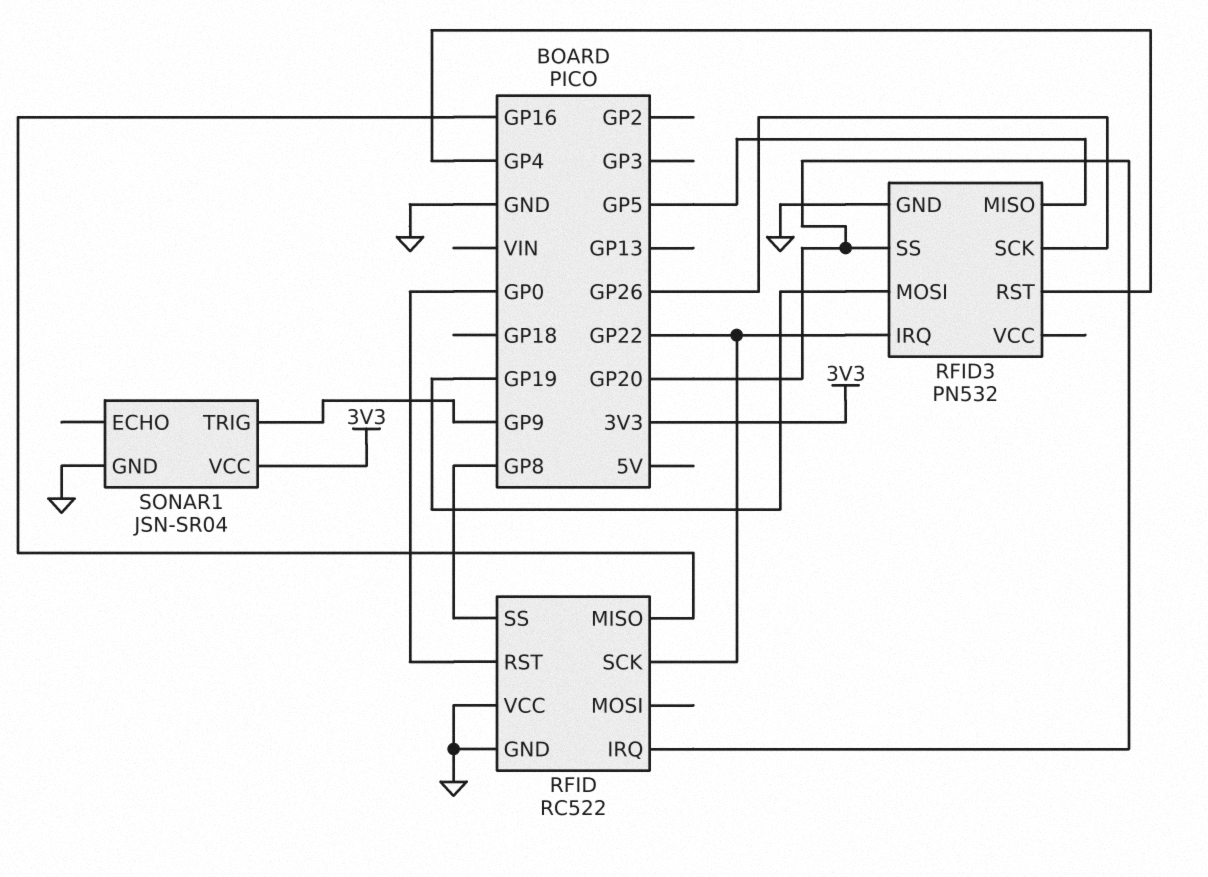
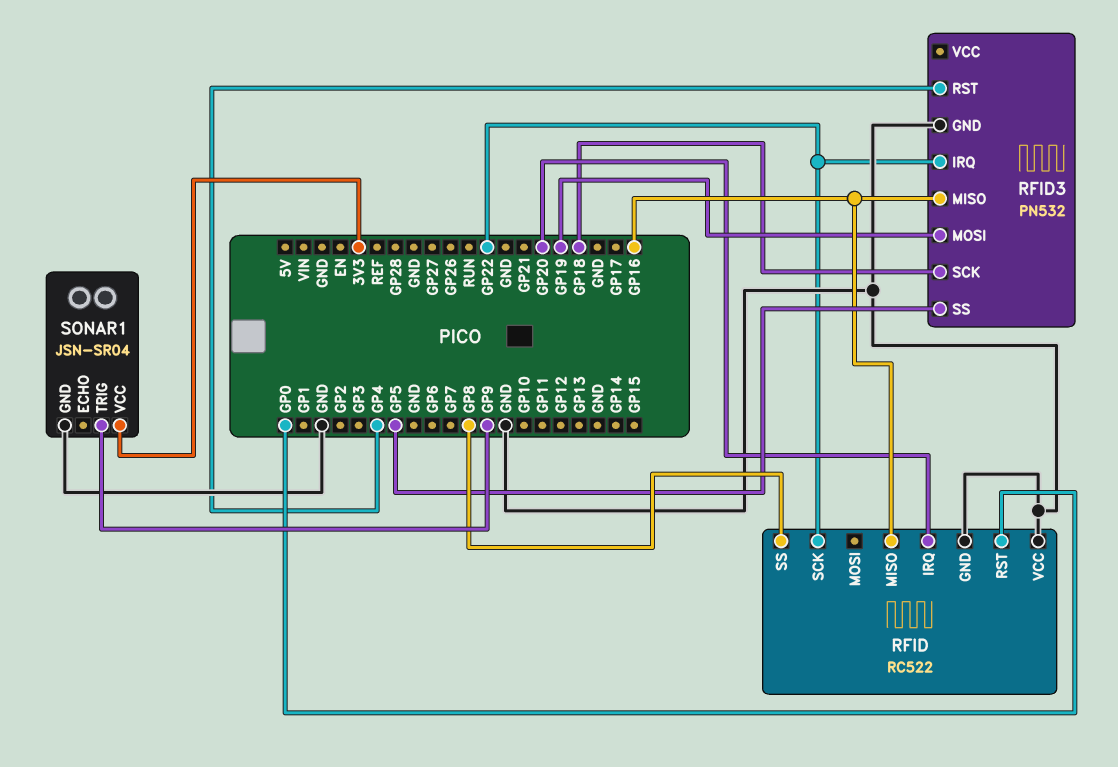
RFID3 pin MISO: GP5 -> GP16
RFID3 pin SCK: GP26 -> GP18
RFID3 pin SS: GP20 -> GP5

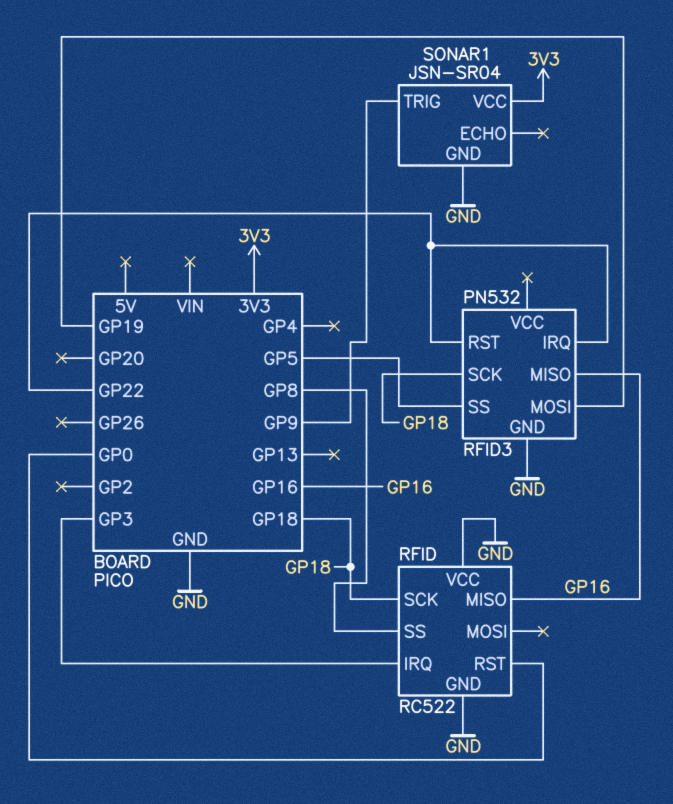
RFID pin IRQ: GP20 -> GP3
RFID pin SCK: GP22 -> GP18
RFID3 pin RST: GP4 -> GP22

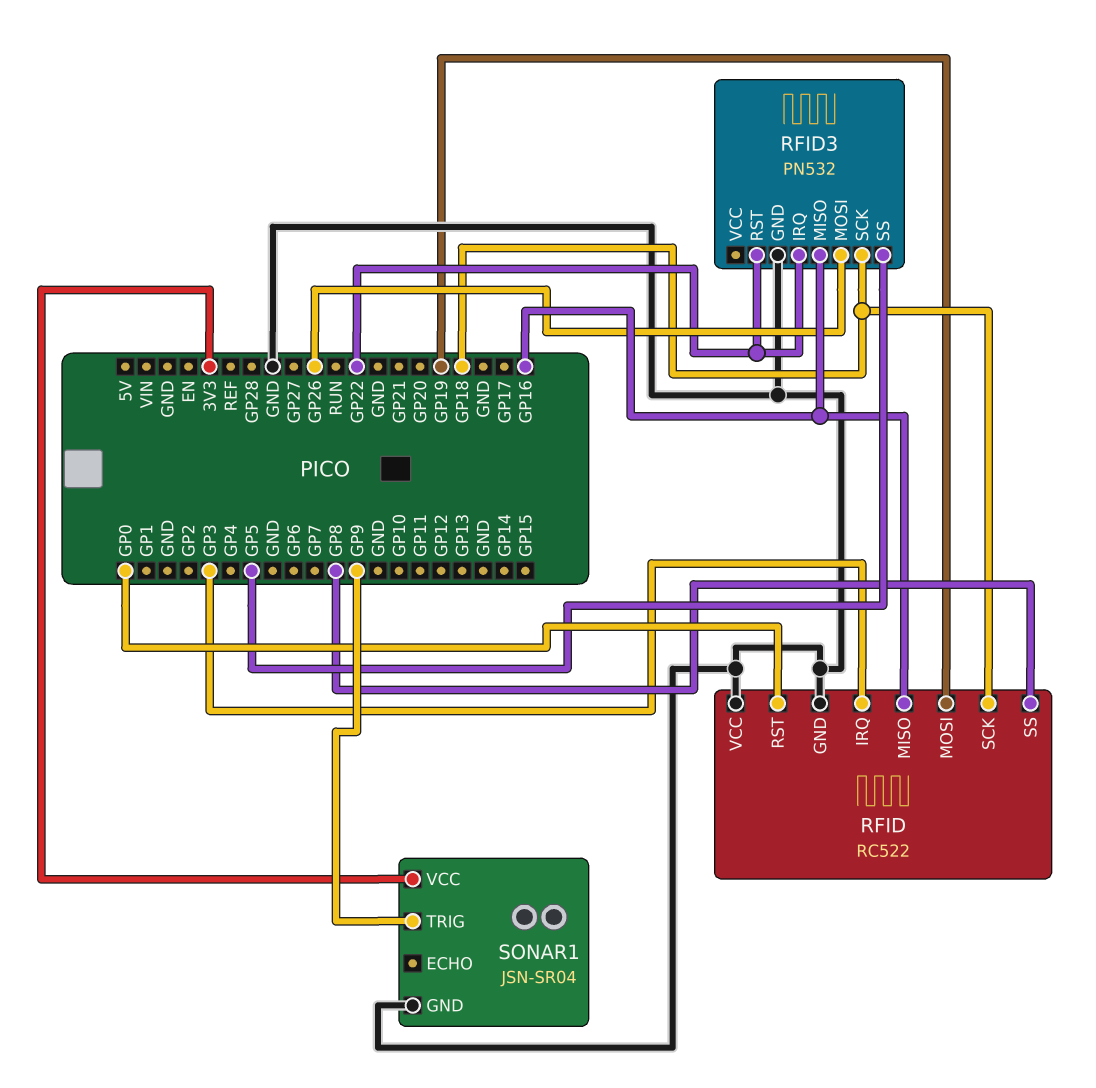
RFID pin MOSI: none -> GP19
RFID3 pin MOSI: GP19 -> GP26

